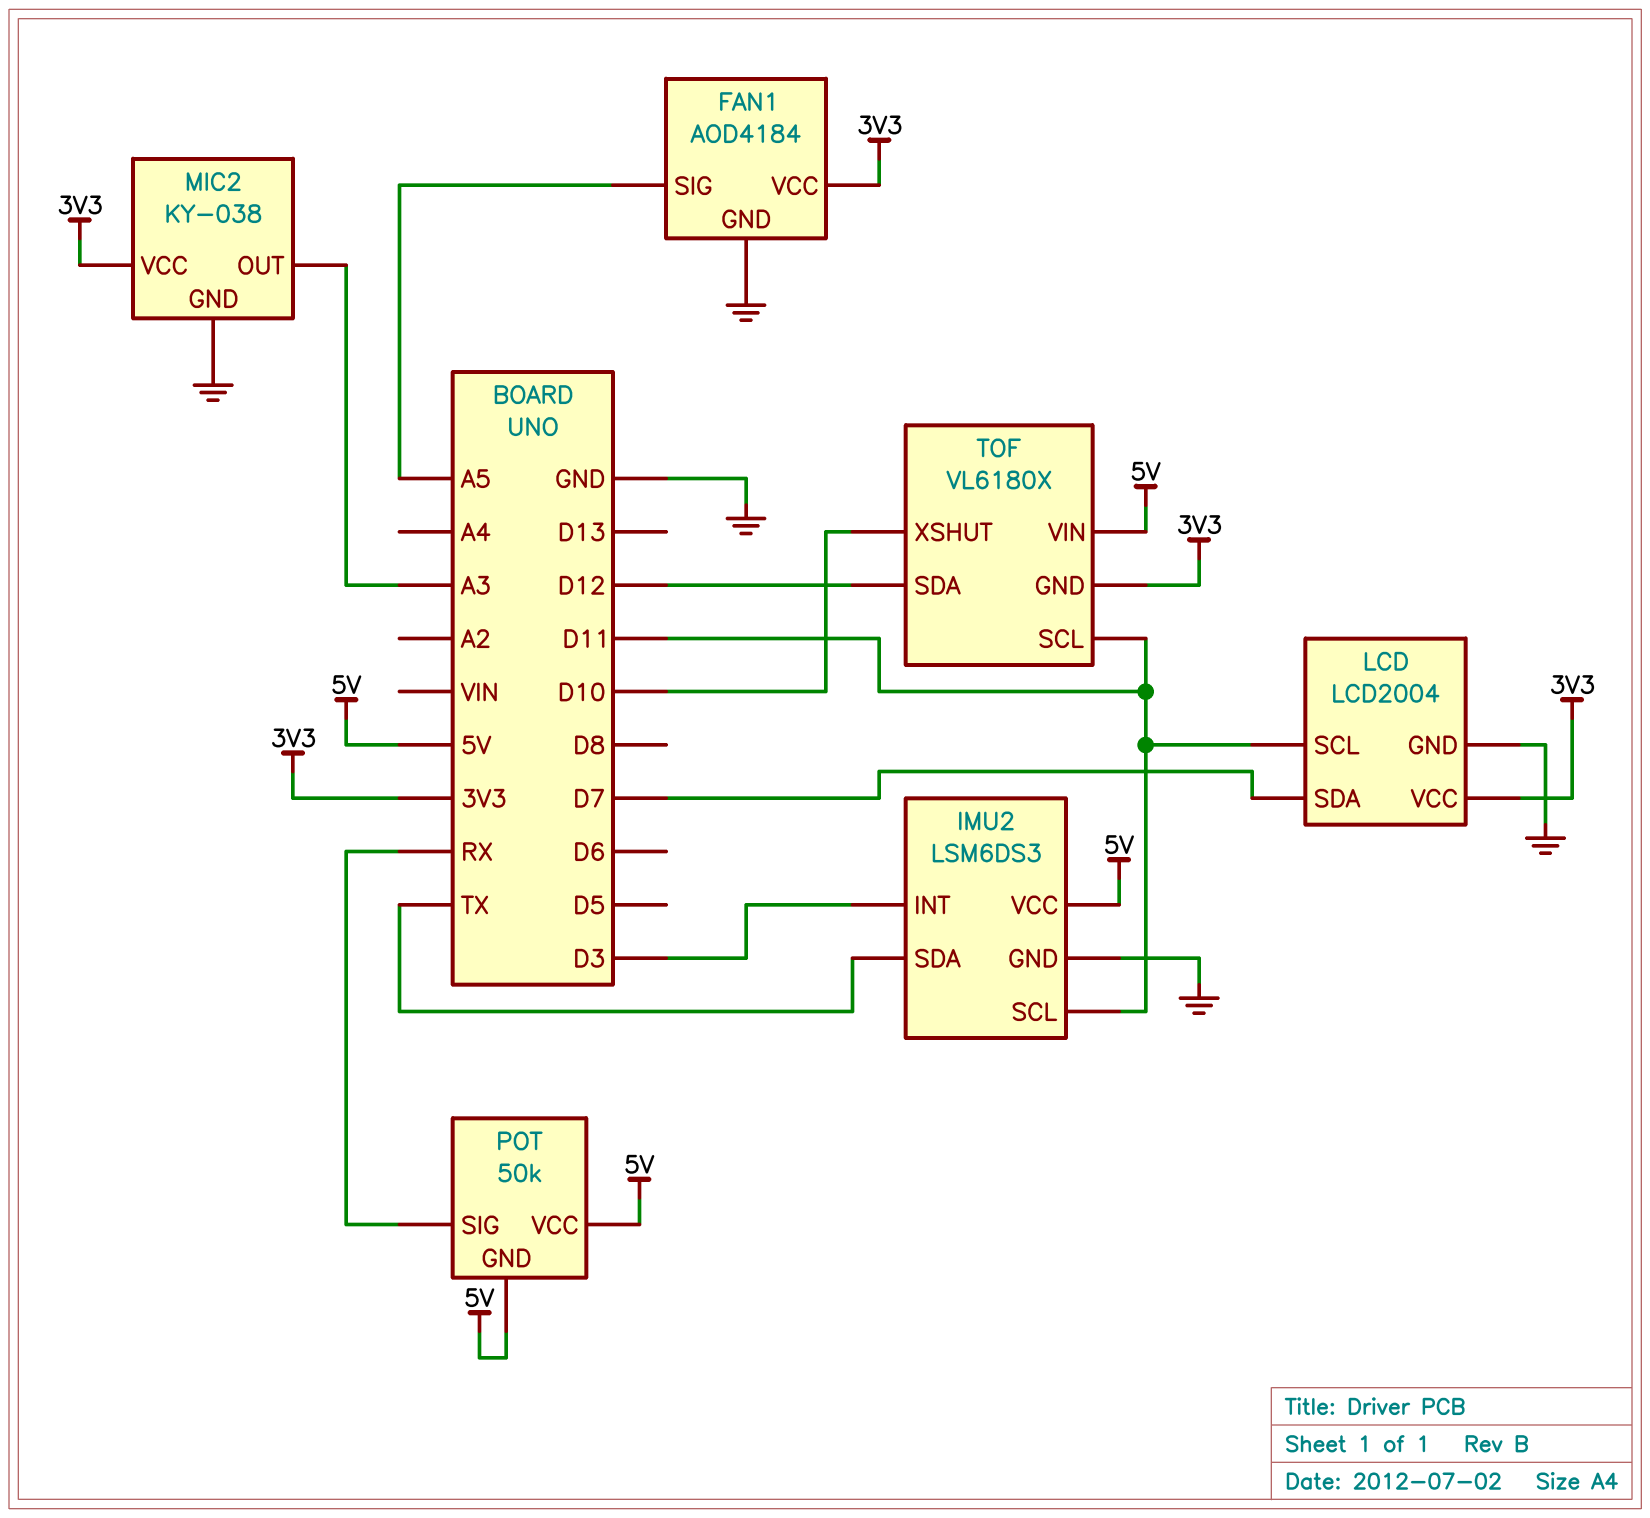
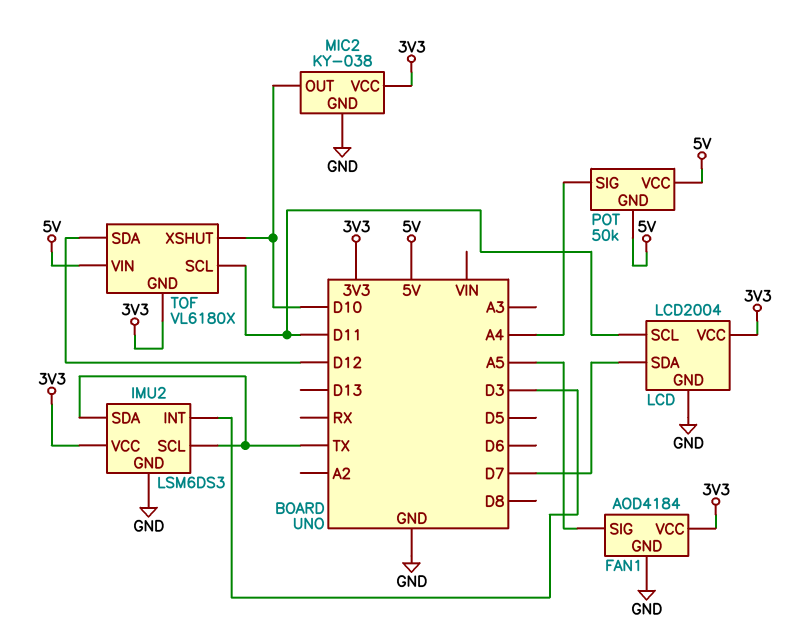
IMU2 pin SCL: D11 -> TX
IMU2 pin VCC: 5V -> 3V3
MIC2 pin OUT: A3 -> D10
POT pin SIG: RX -> A4

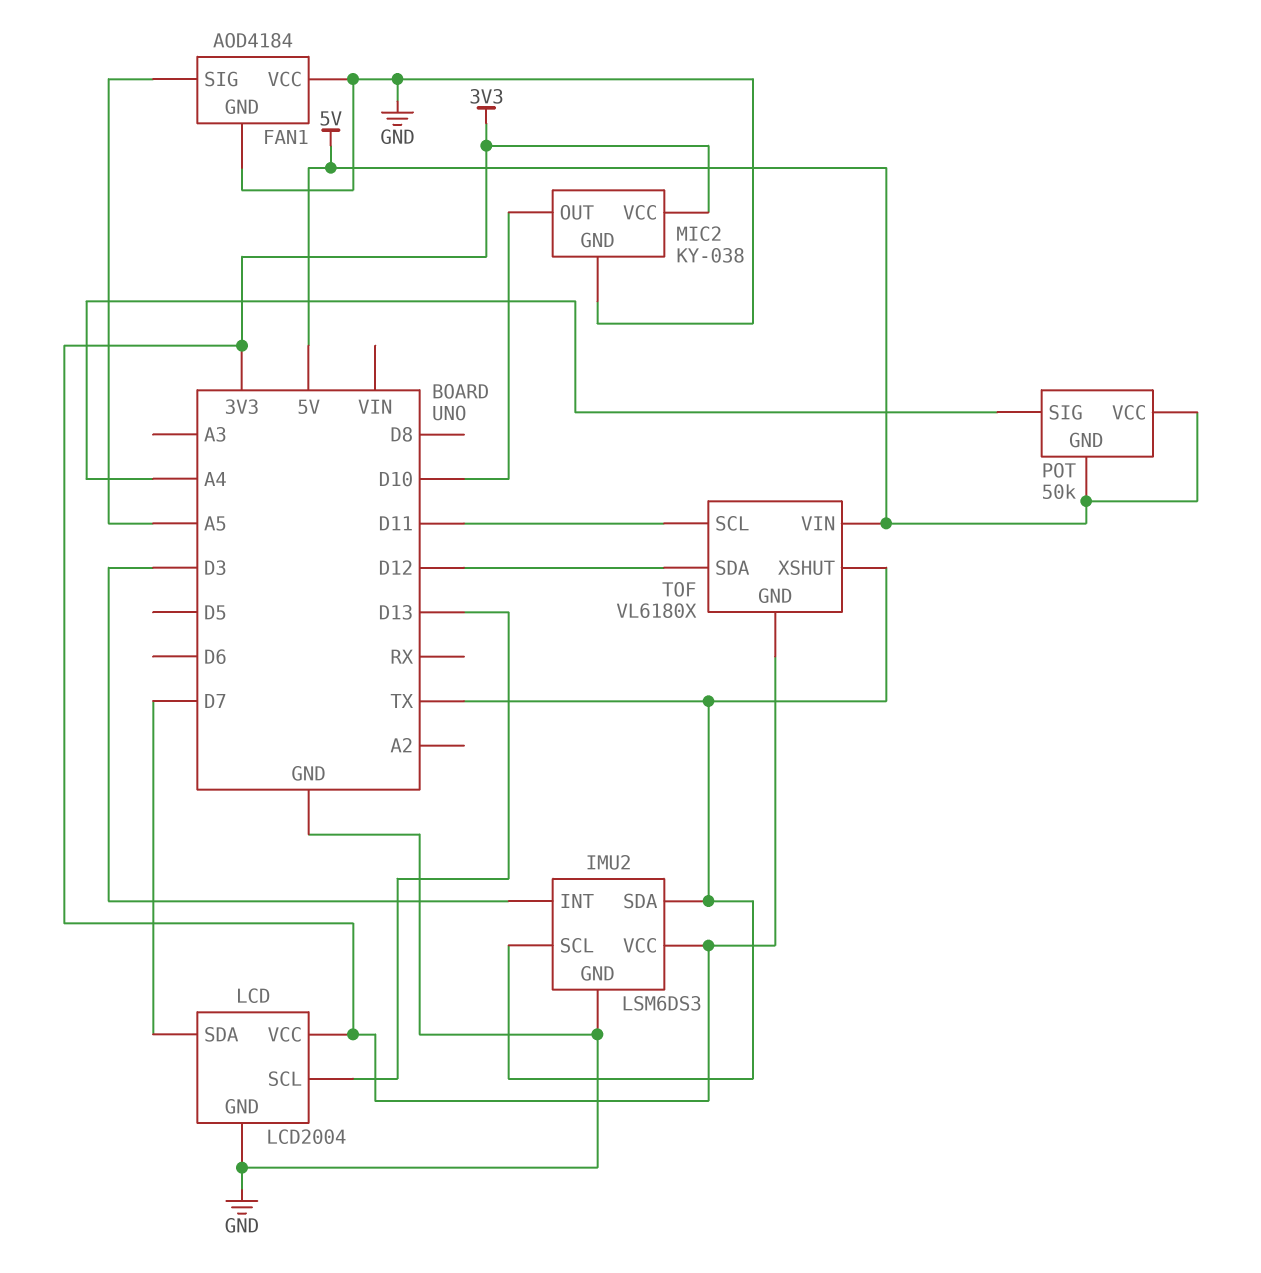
FAN1 pin VCC: 3V3 -> GND
LCD pin SCL: D11 -> D13
TOF pin XSHUT: D10 -> TX

